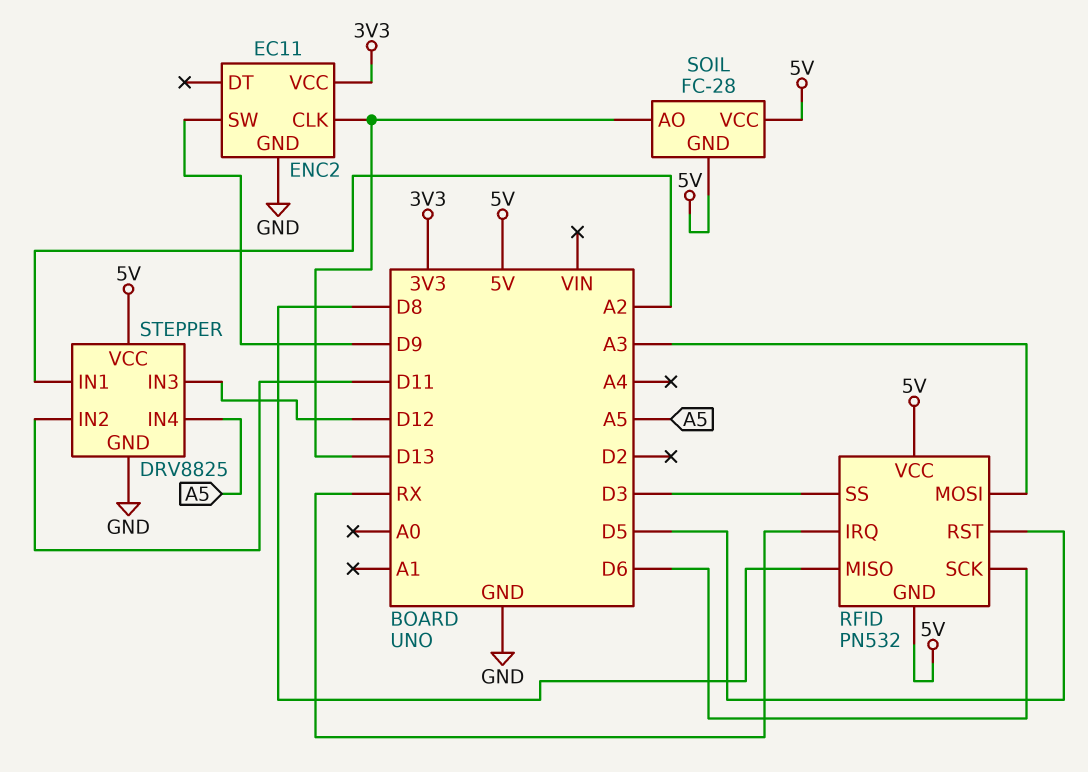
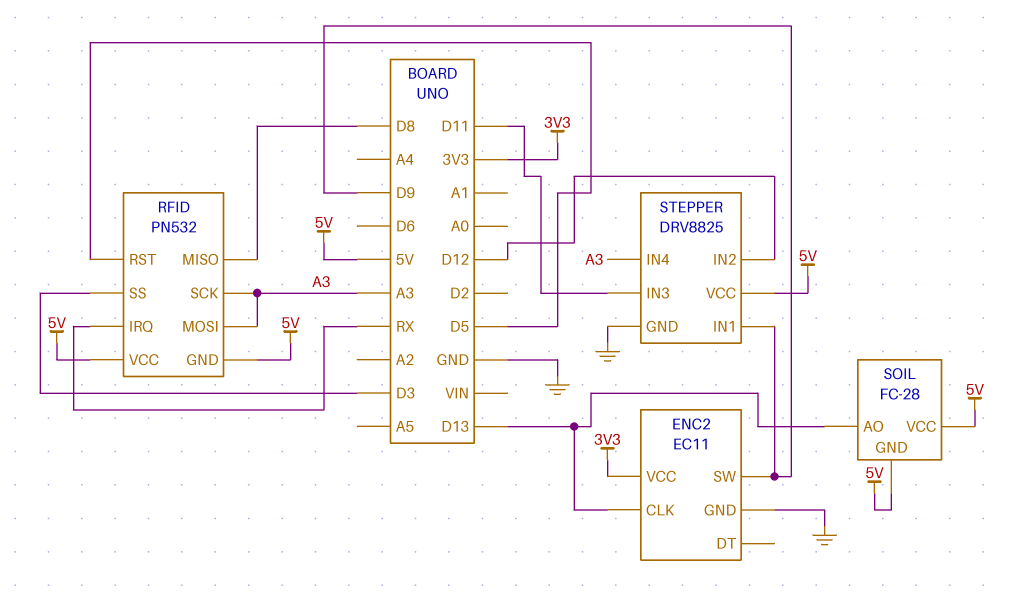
RFID pin SCK: D6 -> A3
STEPPER pin IN1: A2 -> D9
STEPPER pin IN2: D11 -> D12
STEPPER pin IN3: D12 -> D11
STEPPER pin IN4: A5 -> A3

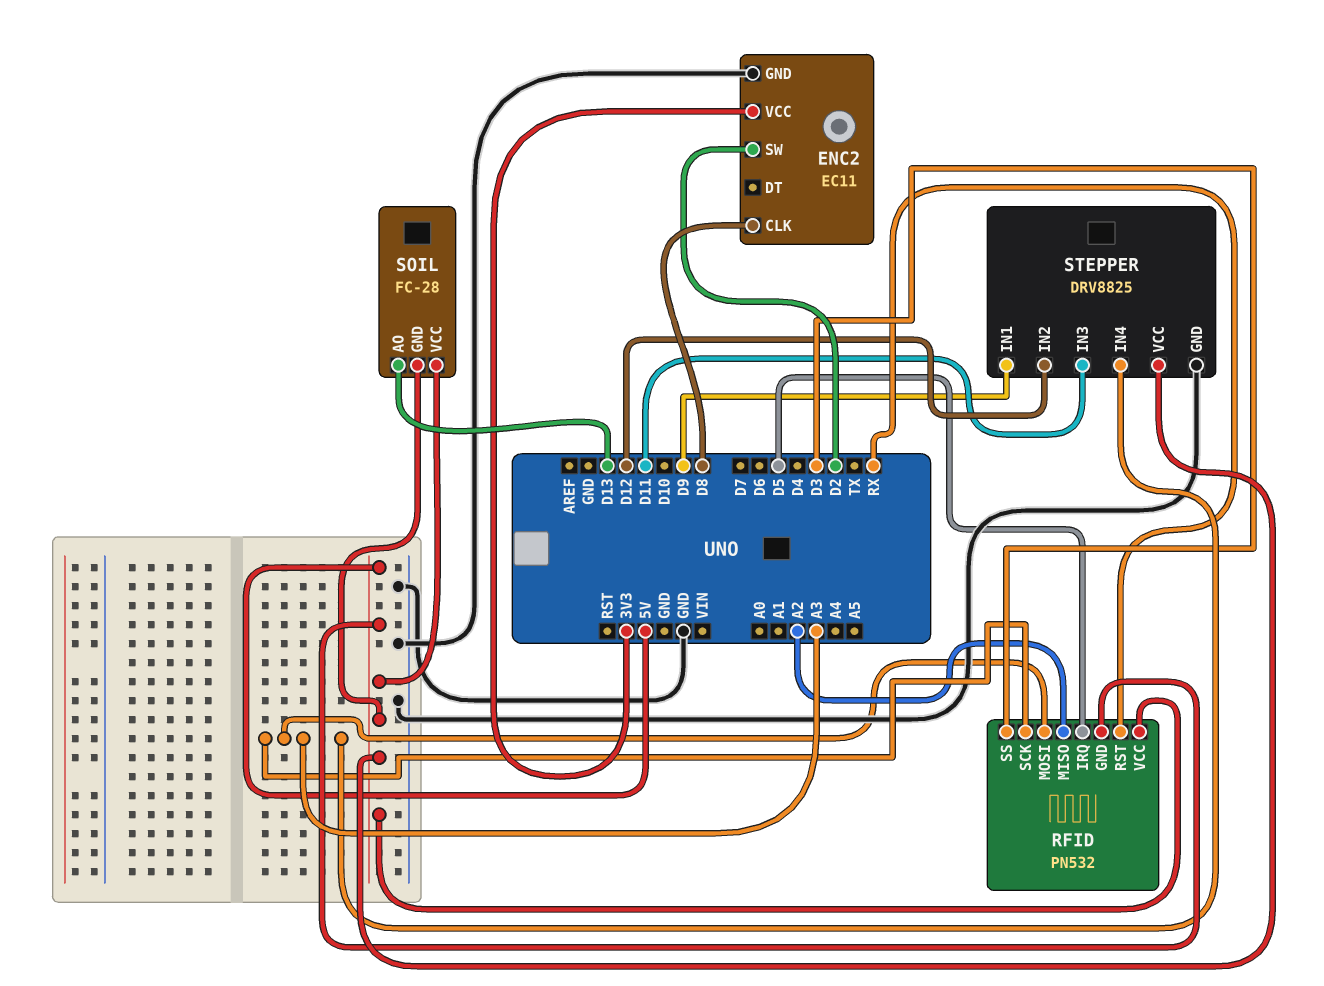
ENC2 pin CLK: D13 -> D8
ENC2 pin SW: D9 -> D2
RFID pin IRQ: RX -> D5
RFID pin MISO: D8 -> A2
RFID pin RST: D5 -> RX

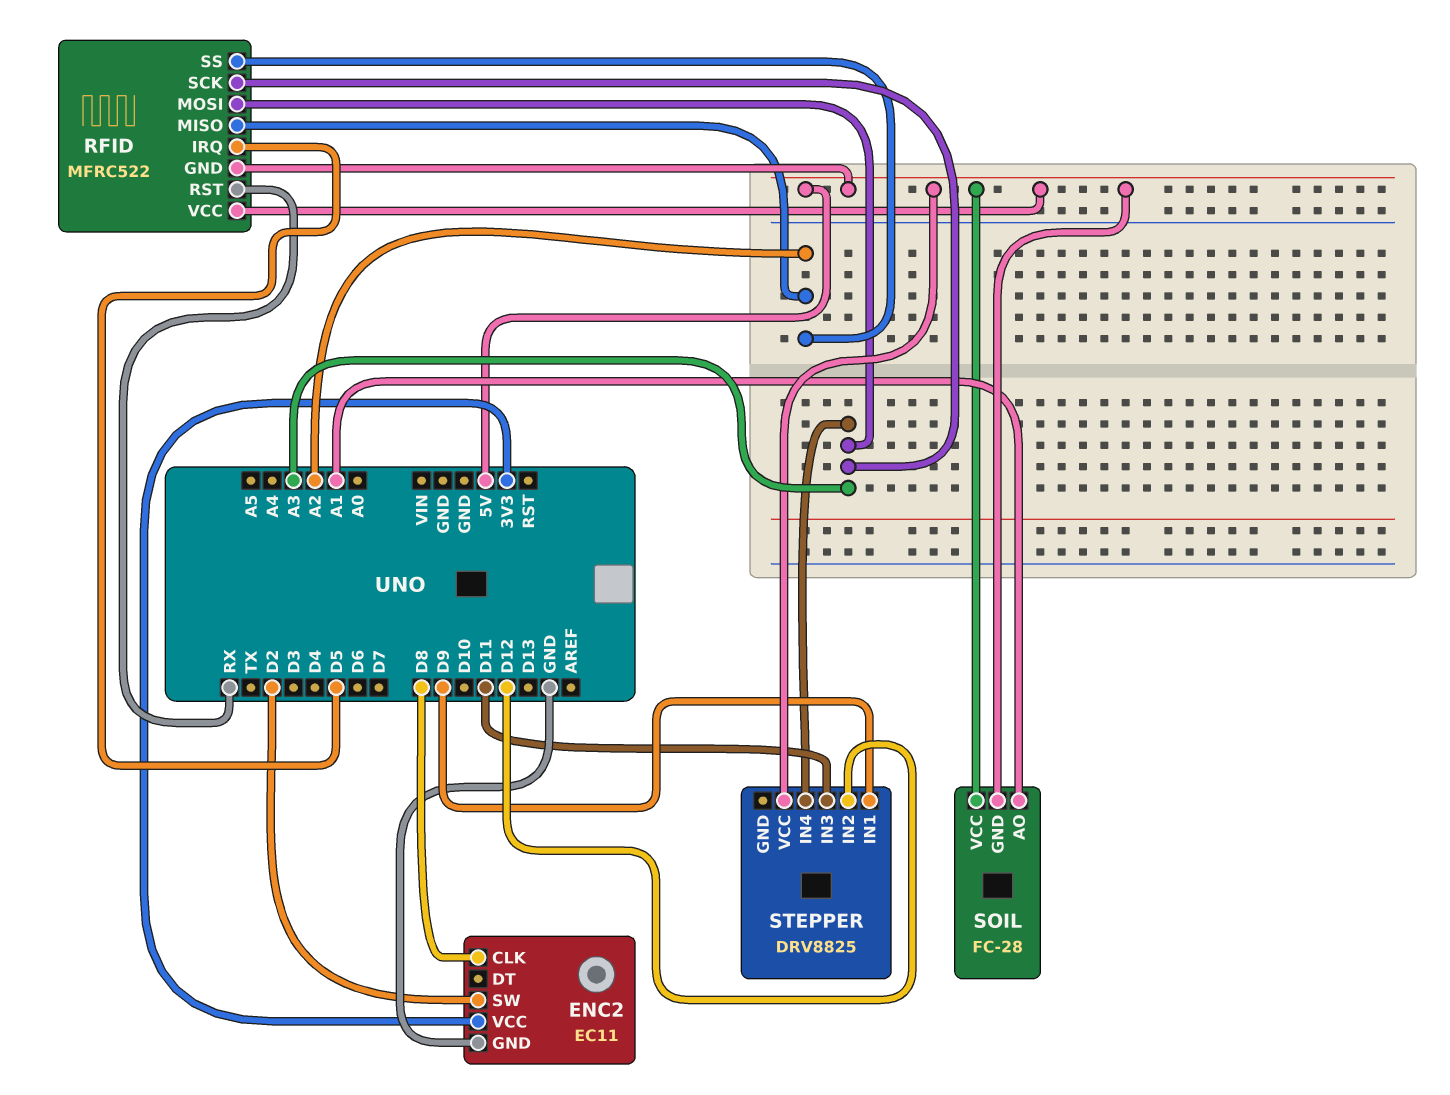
RFID: PN532 -> MFRC522
RFID pin SS: D3 -> A2
SOIL pin AO: D13 -> A1
STEPPER pin GND: GND -> none

